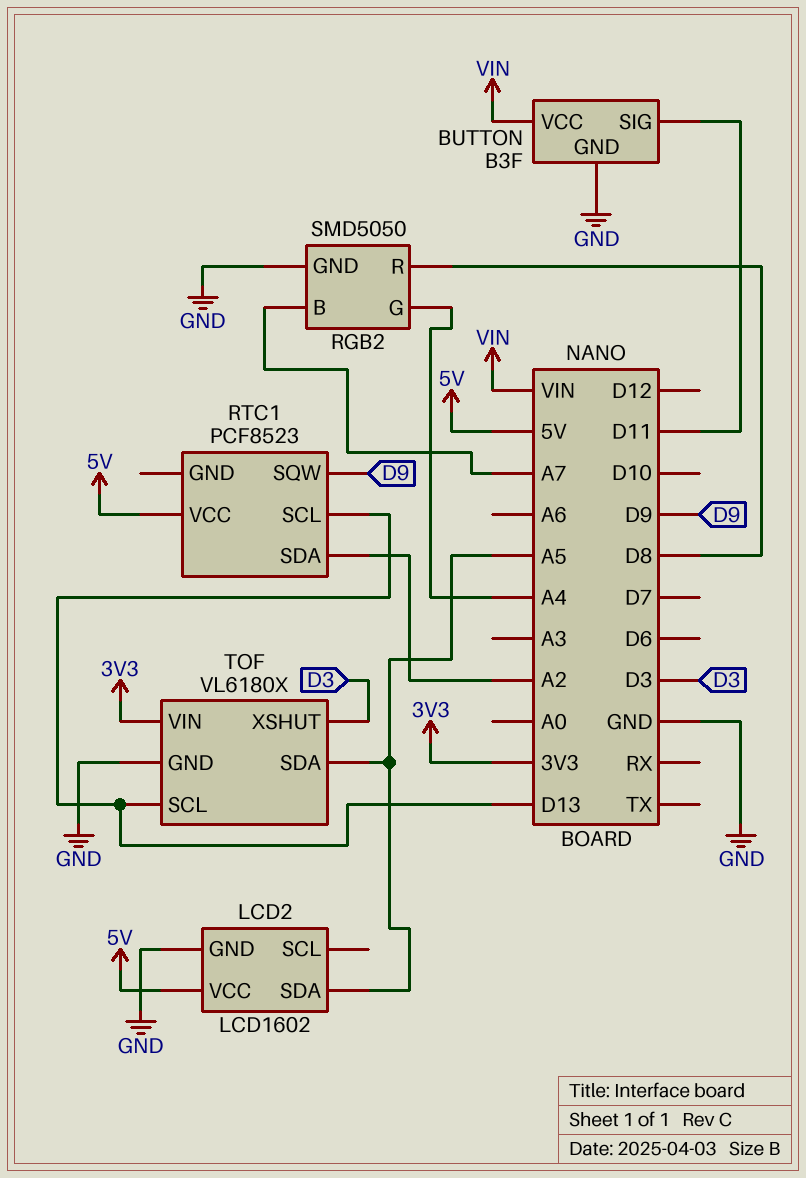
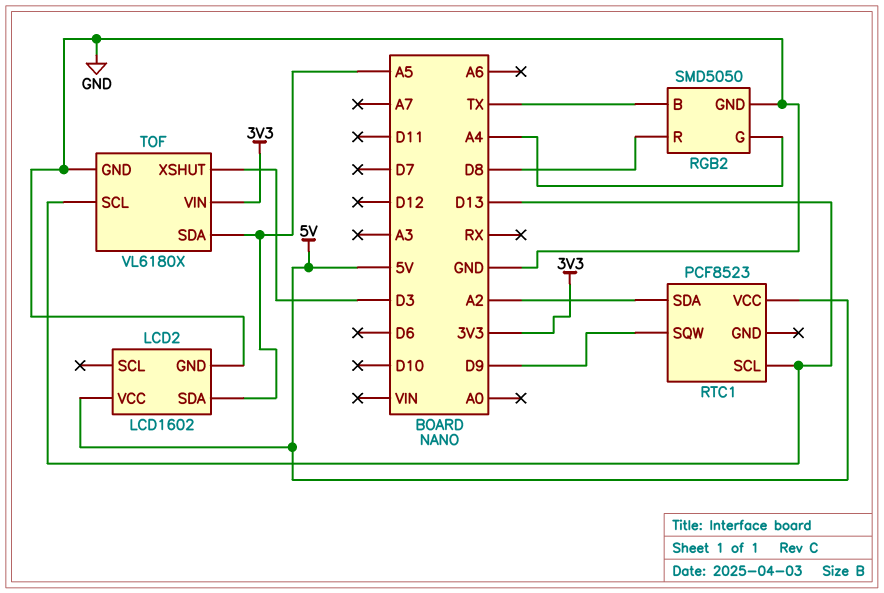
BUTTON: B3F -> none
BUTTON pin GND: GND -> none
BUTTON pin SIG: D11 -> none
BUTTON pin VCC: VIN -> none
RGB2 pin B: A7 -> TX

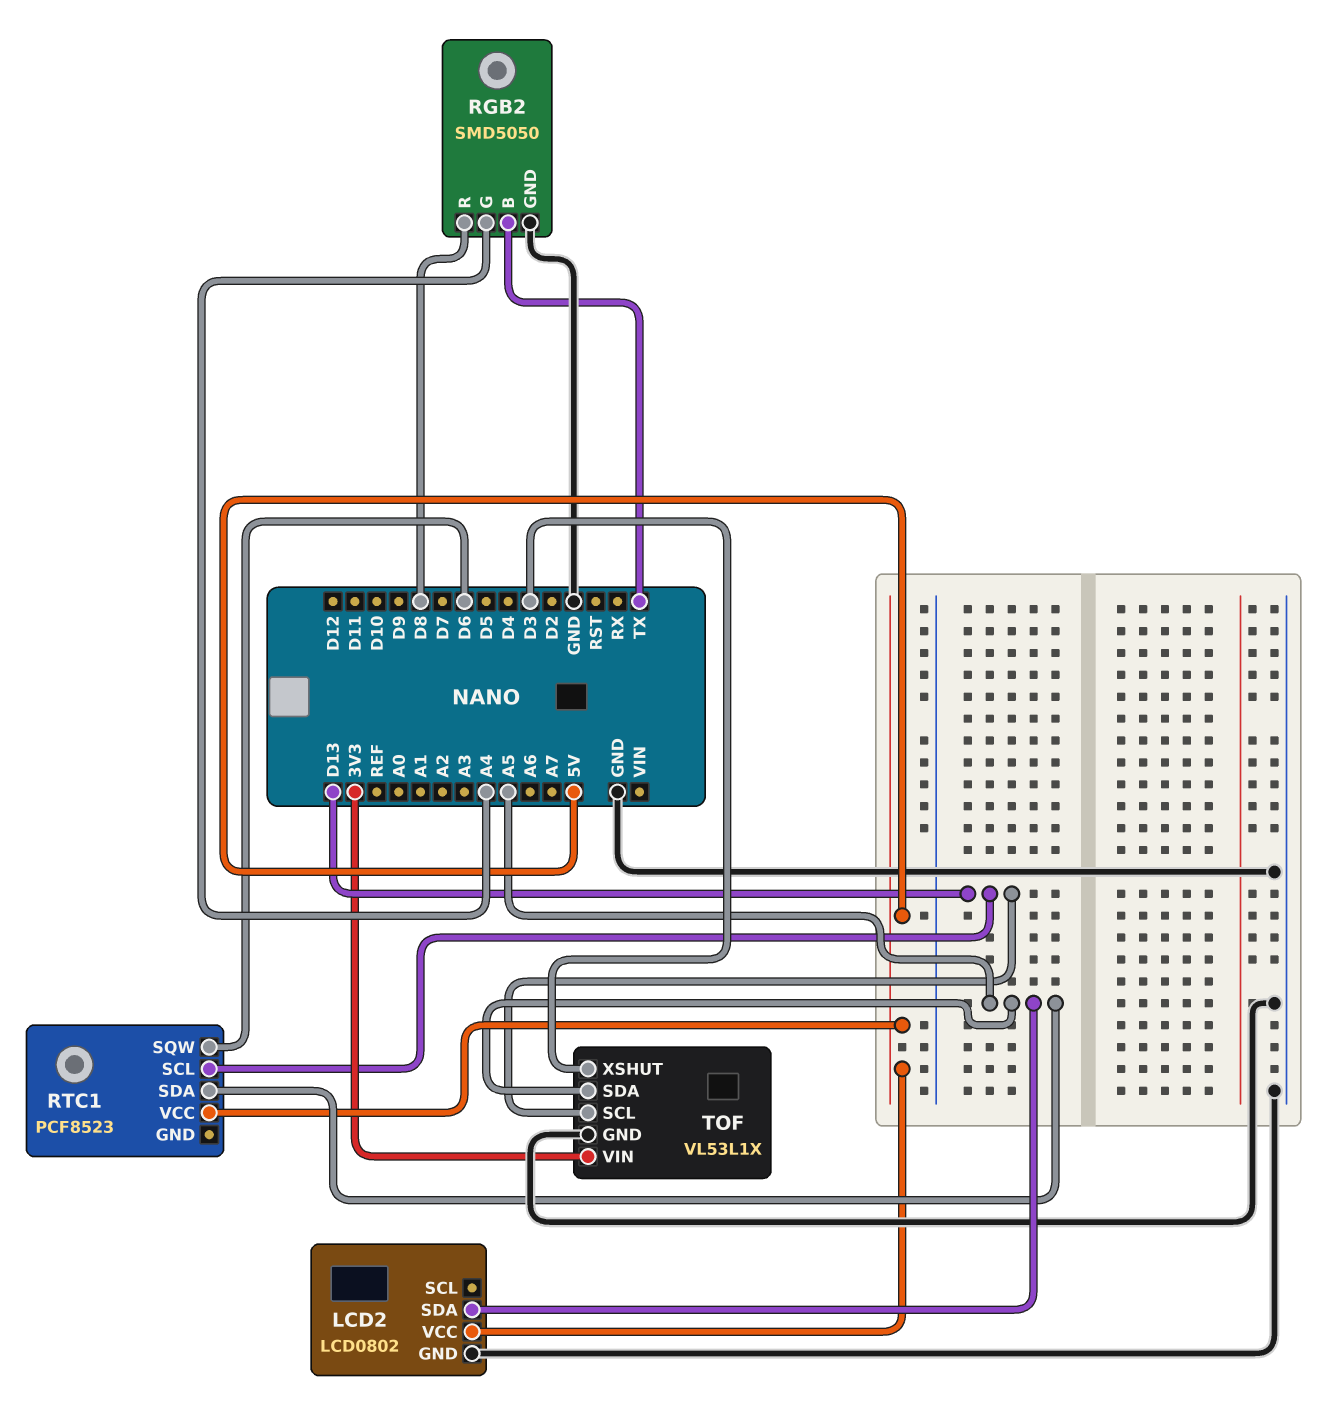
LCD2: LCD1602 -> LCD0802
RTC1 pin SDA: A2 -> A5
RTC1 pin SQW: D9 -> D6
TOF: VL6180X -> VL53L1X

